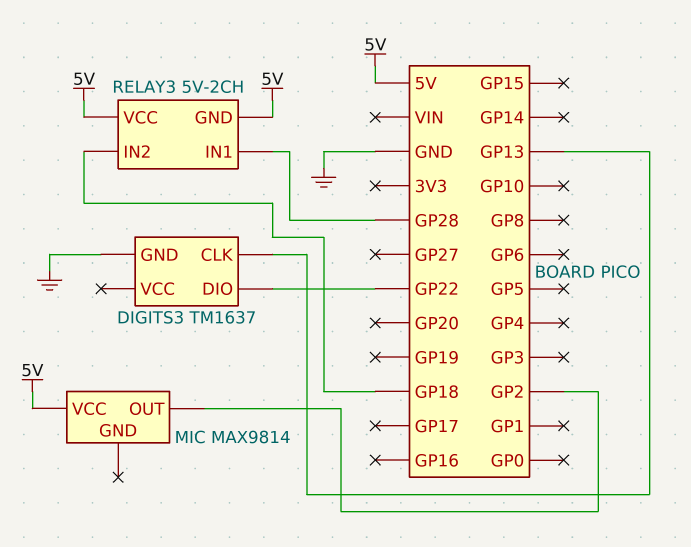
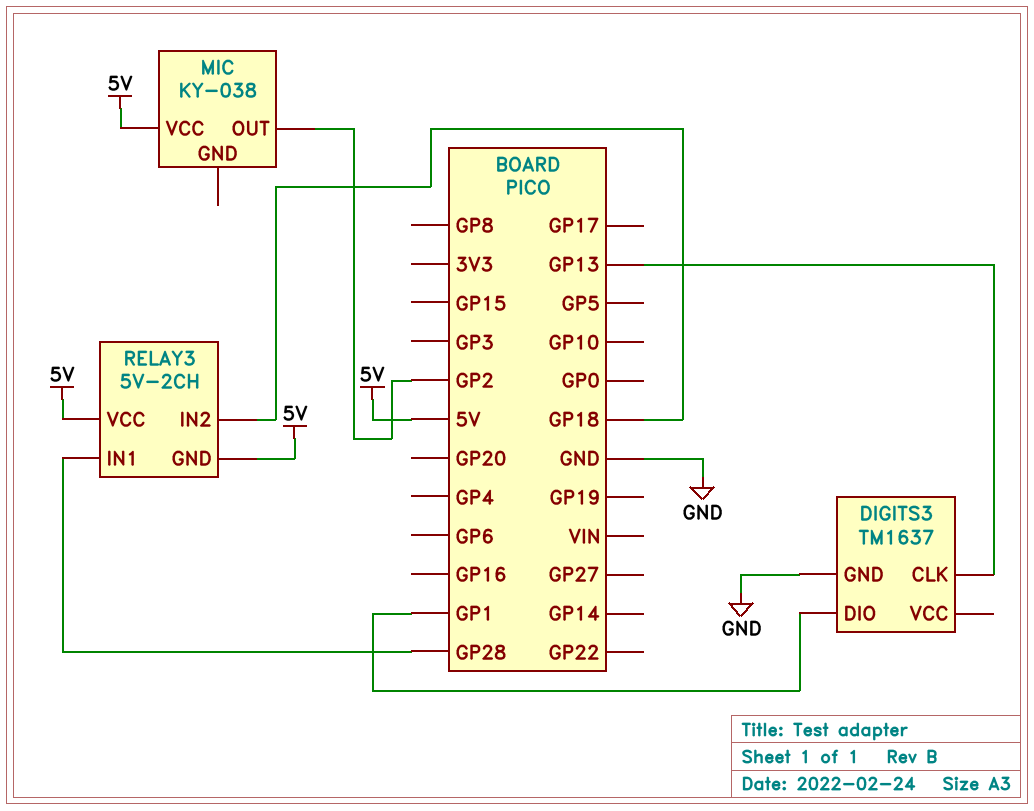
DIGITS3 pin DIO: GP22 -> GP1
MIC: MAX9814 -> KY-038

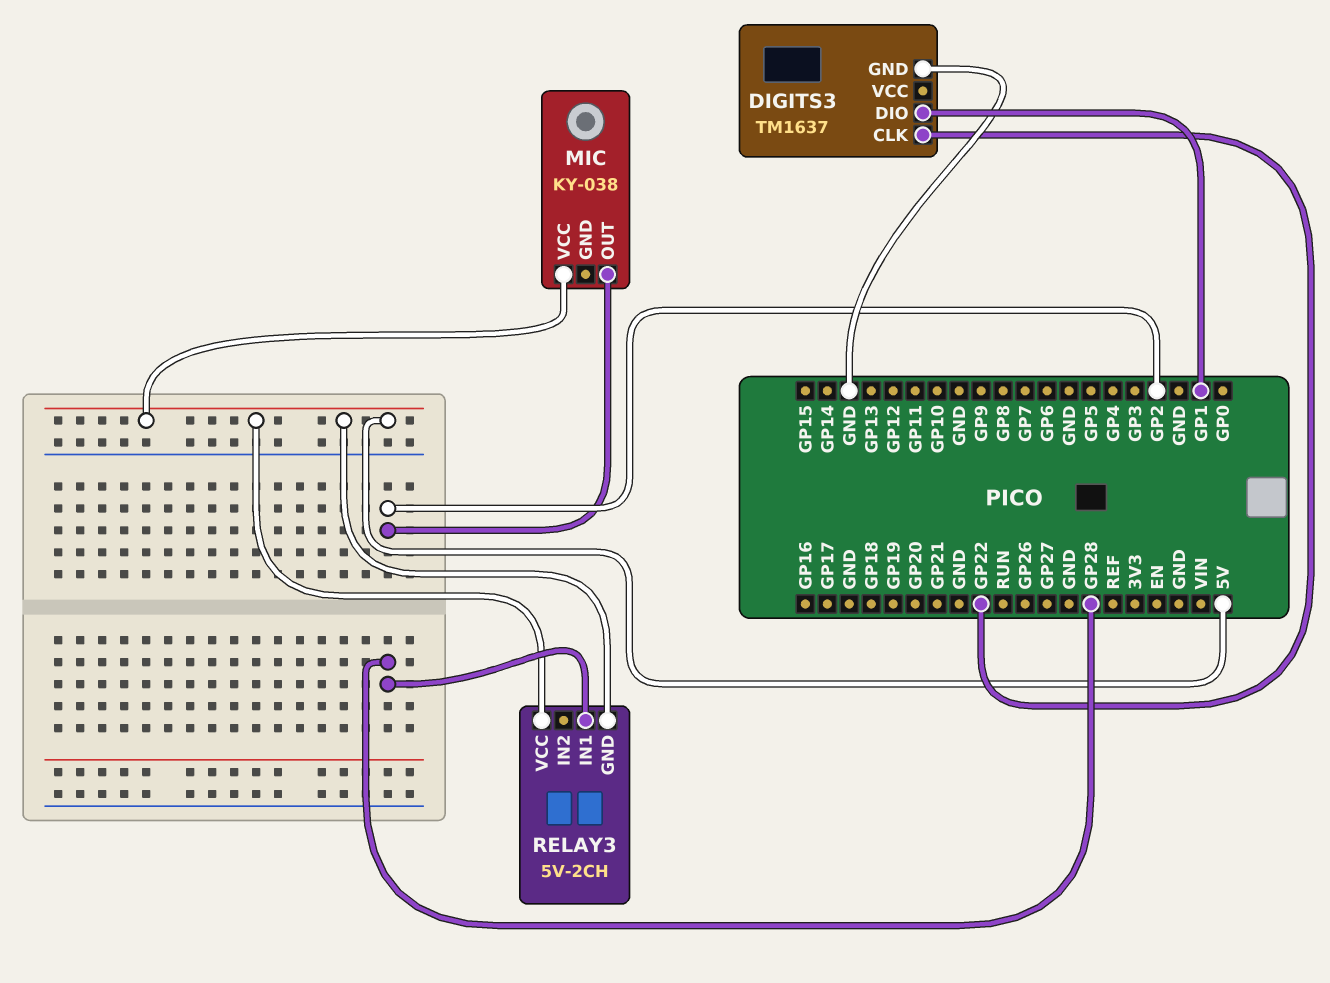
DIGITS3 pin CLK: GP13 -> GP22
RELAY3 pin IN2: GP18 -> none

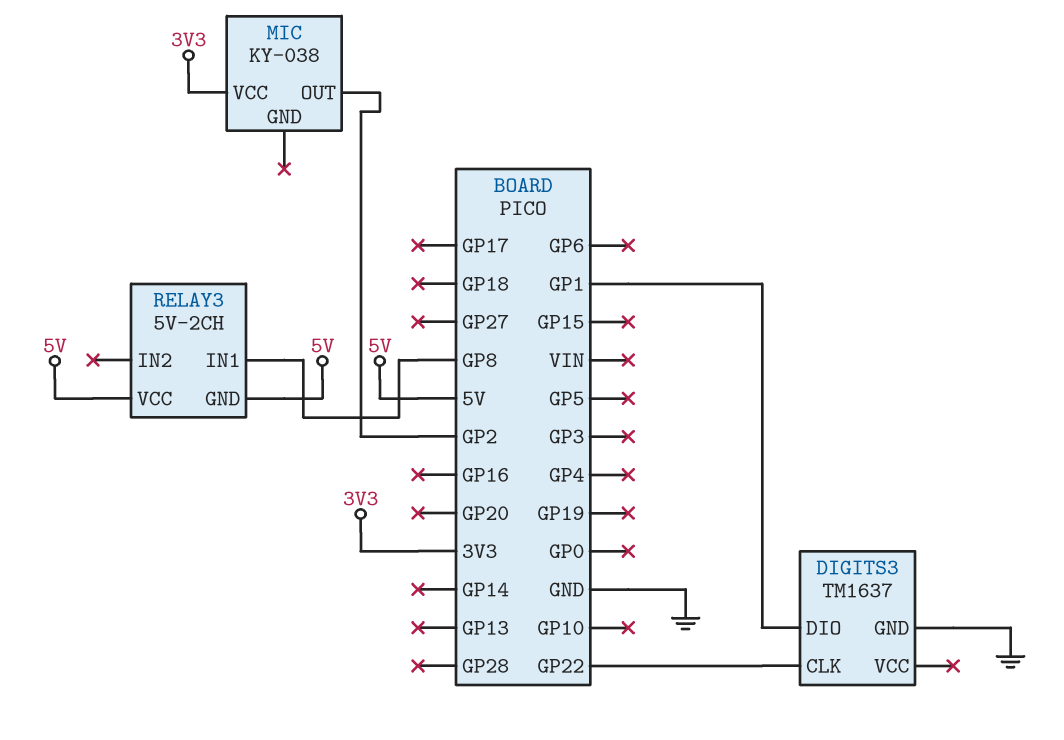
MIC pin VCC: 5V -> 3V3
RELAY3 pin IN1: GP28 -> GP8

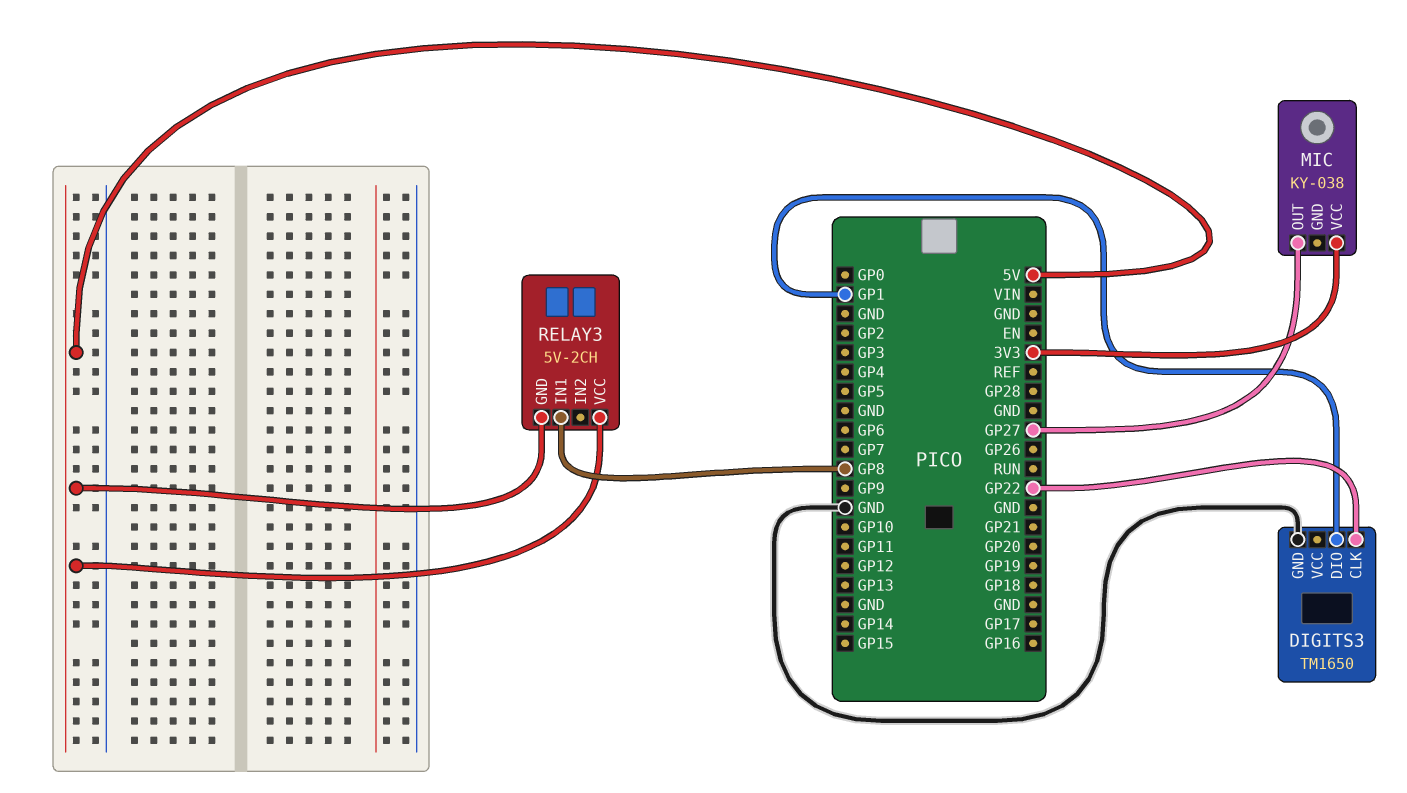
DIGITS3: TM1637 -> TM1650
MIC pin OUT: GP2 -> GP27

